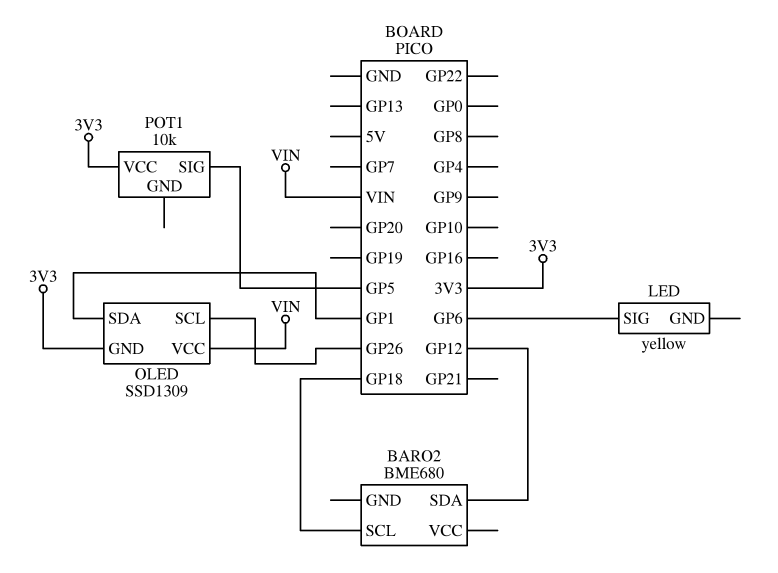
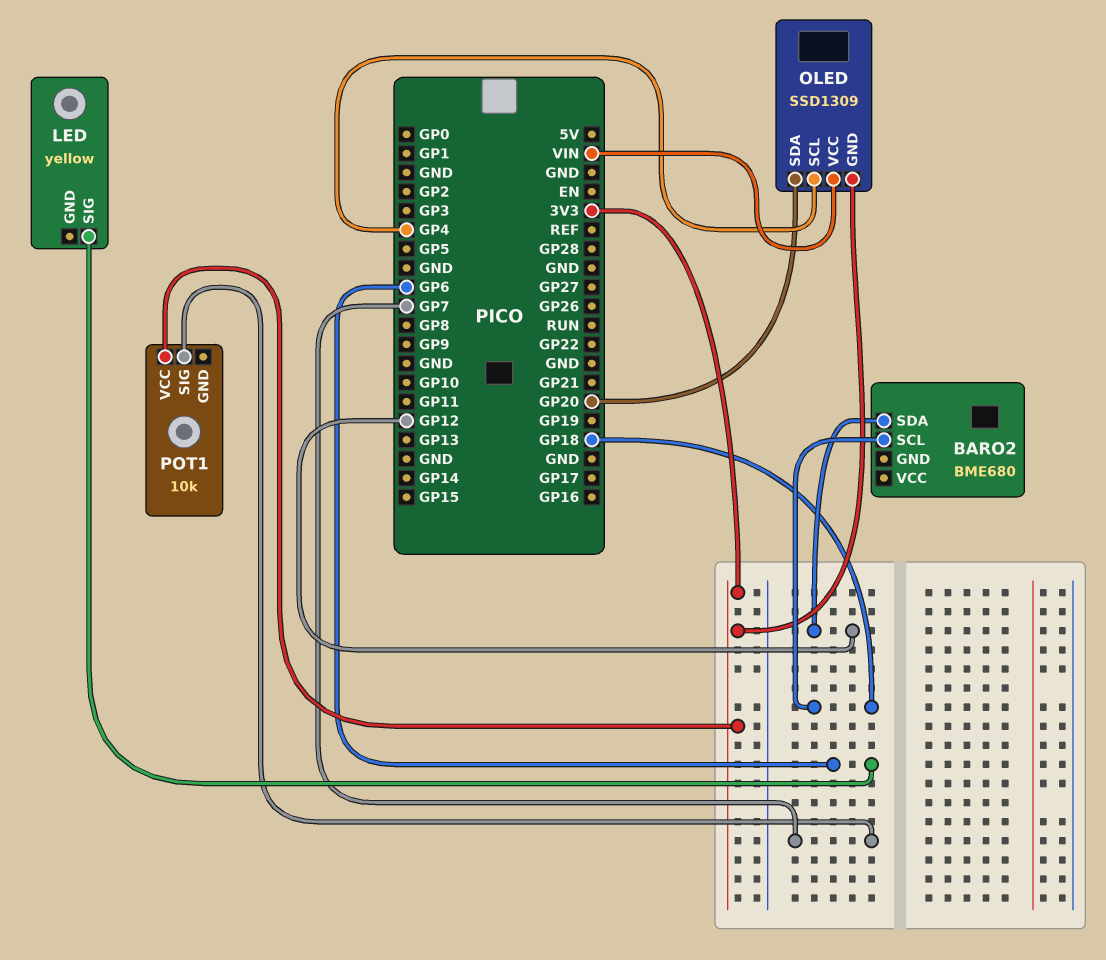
OLED pin SCL: GP26 -> GP4
OLED pin SDA: GP1 -> GP20
POT1 pin SIG: GP5 -> GP7

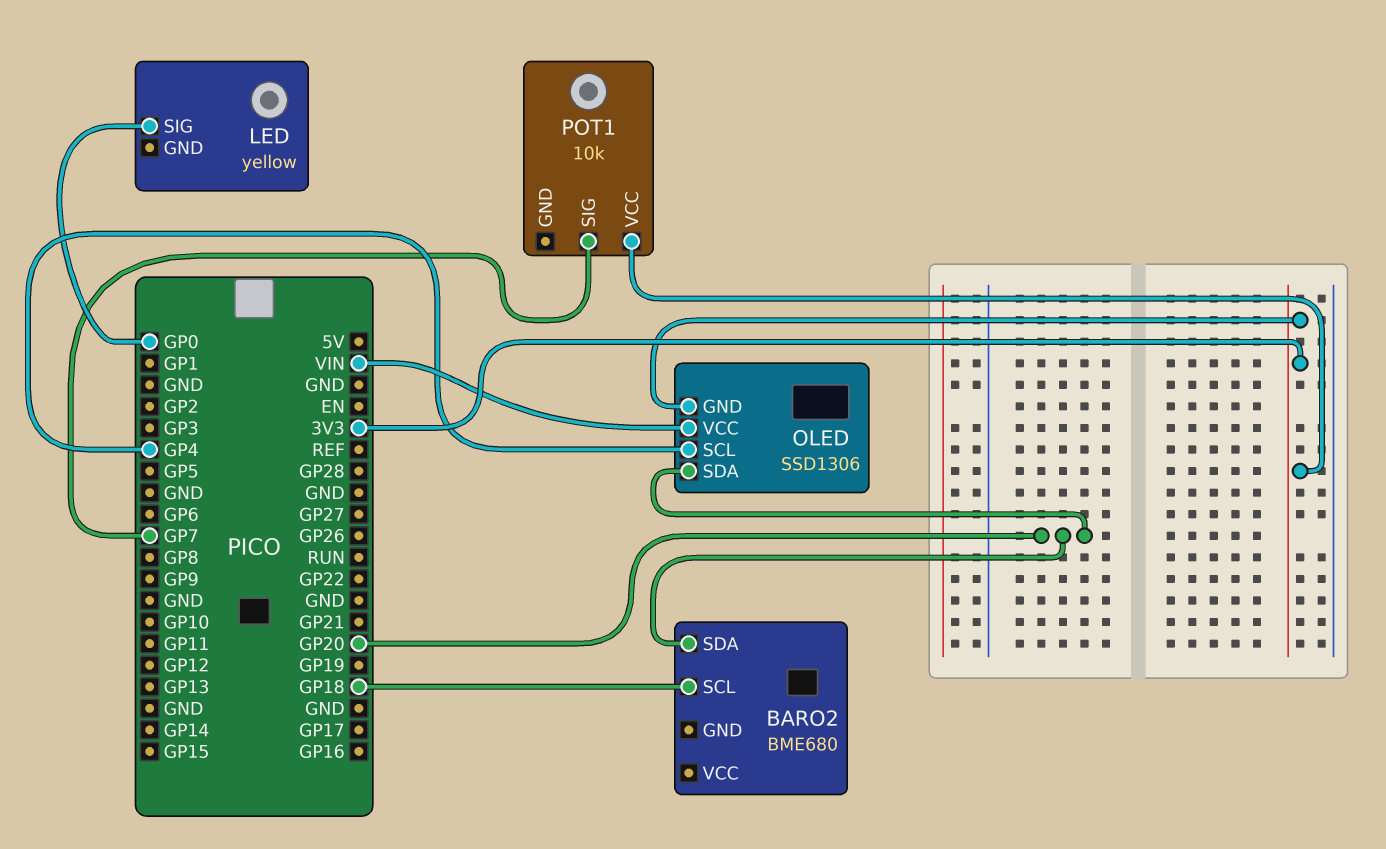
BARO2 pin SDA: GP12 -> GP20
LED pin SIG: GP6 -> GP0
OLED: SSD1309 -> SSD1306

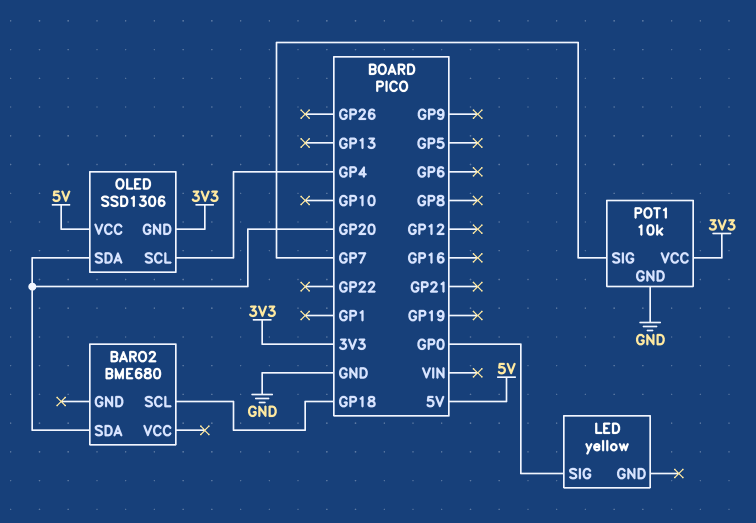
OLED pin VCC: VIN -> 5V
POT1 pin GND: none -> GND

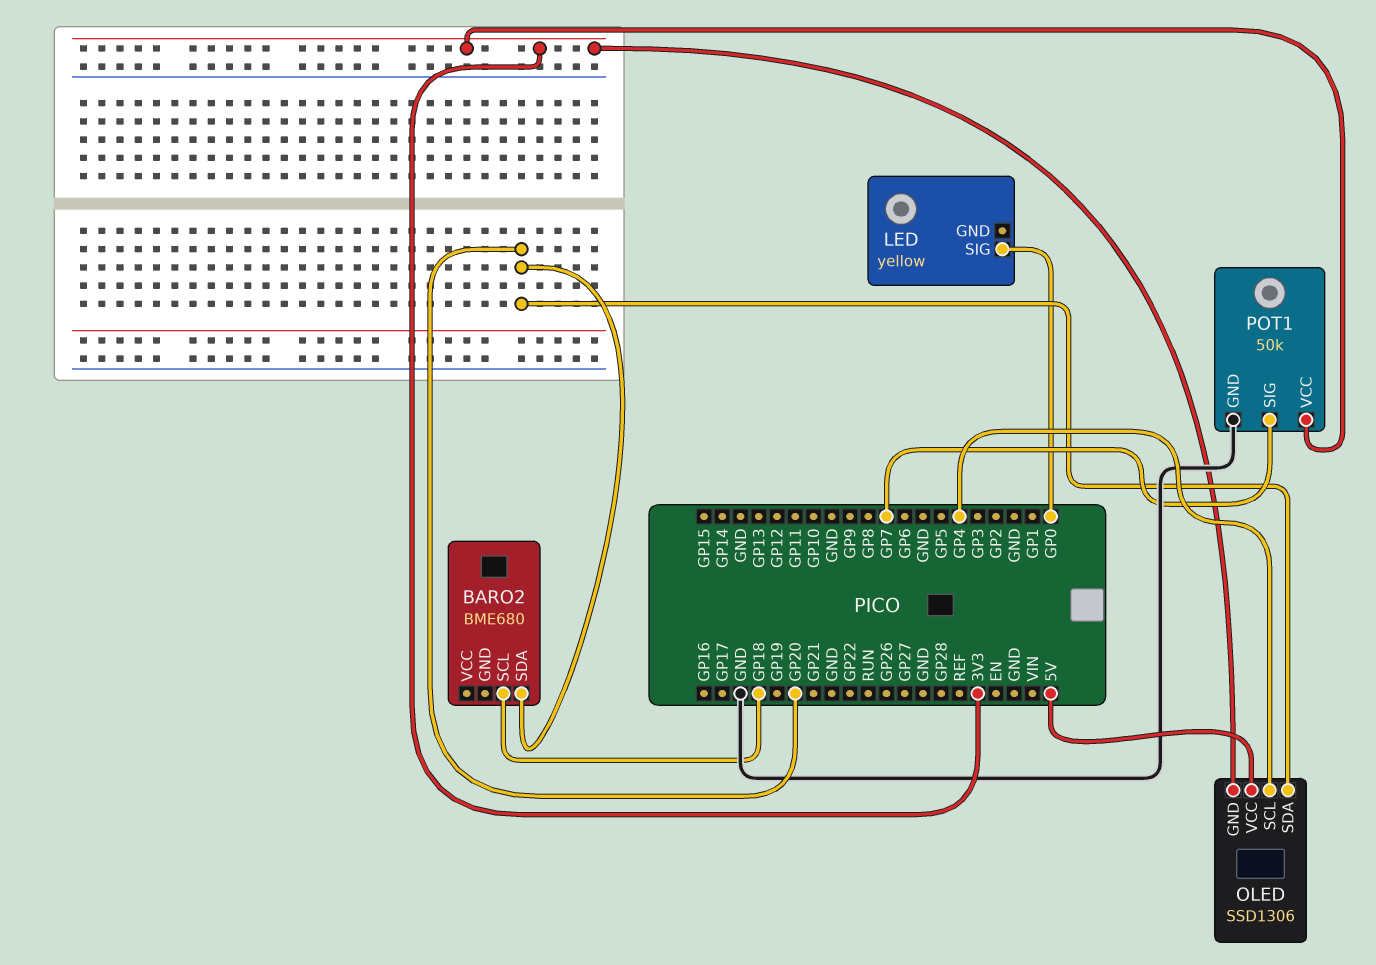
POT1: 10k -> 50k

